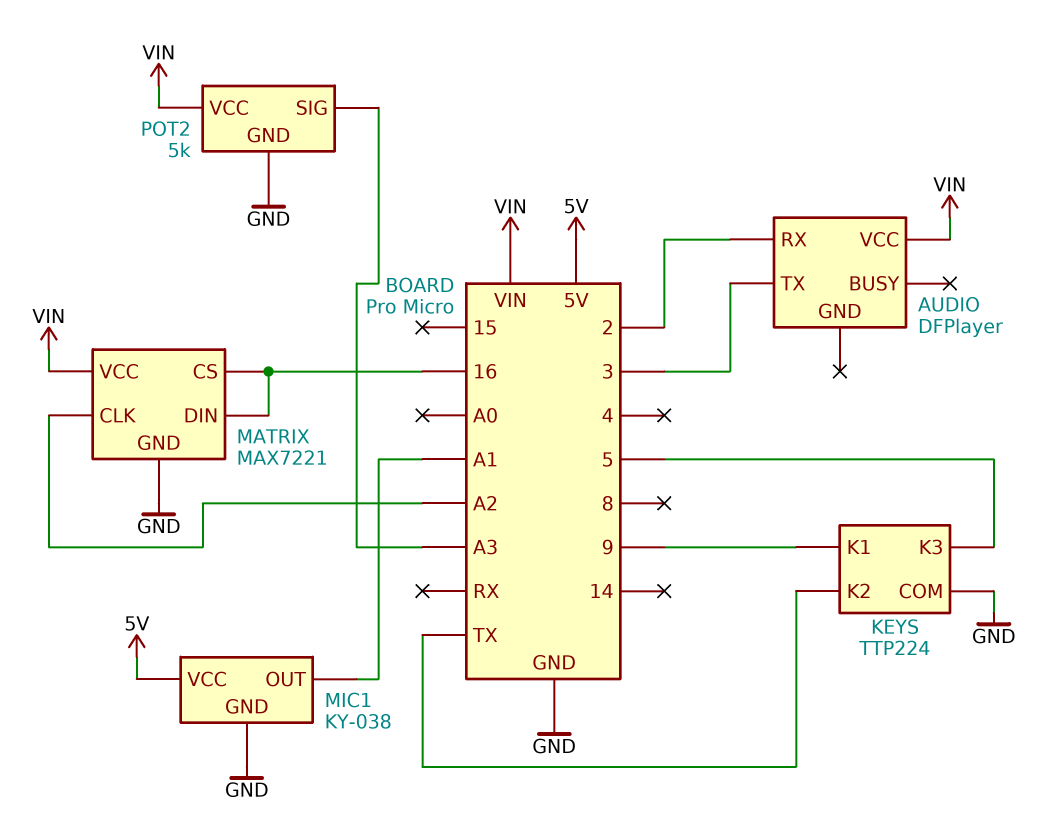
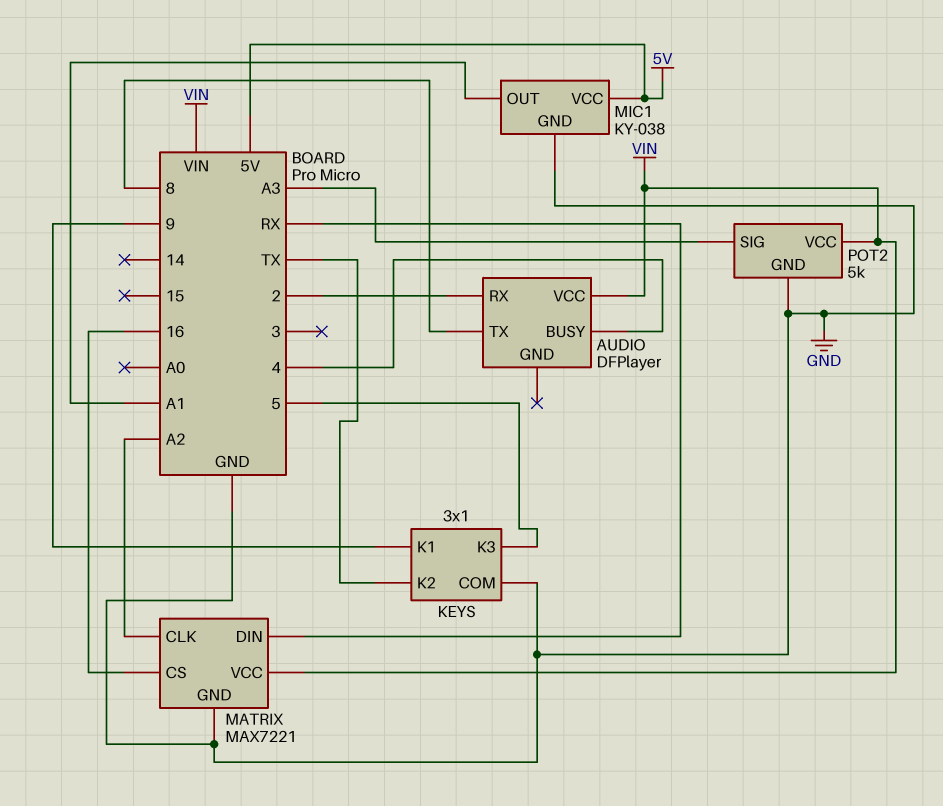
AUDIO pin BUSY: none -> 4
AUDIO pin TX: 3 -> 8
KEYS: TTP224 -> 3x1
MATRIX pin DIN: 16 -> RX

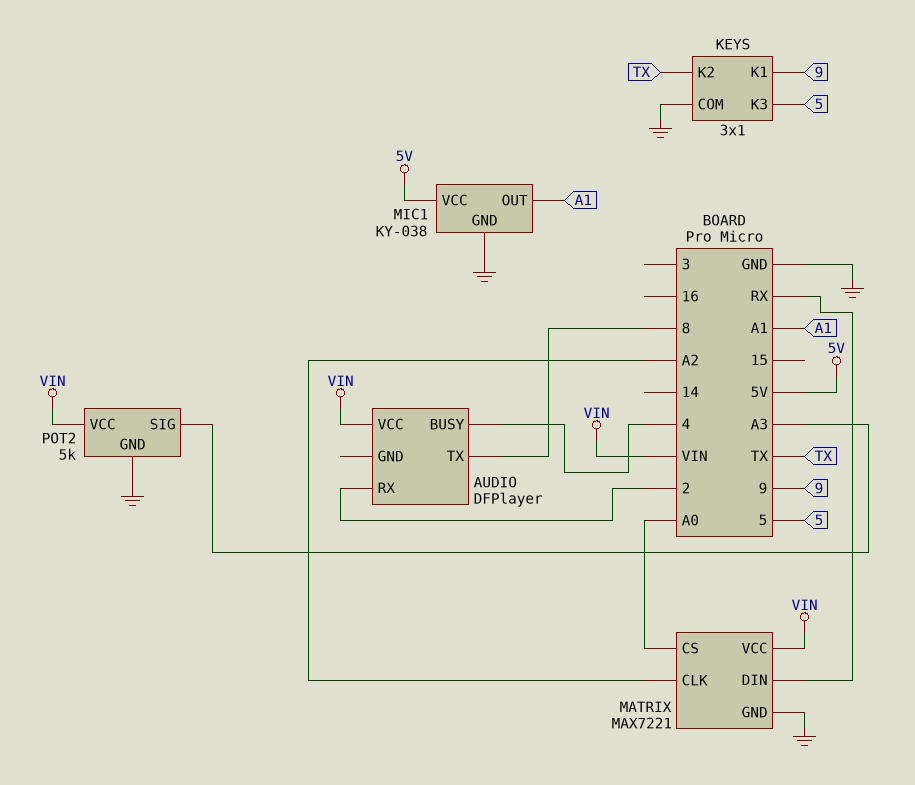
MATRIX pin CS: 16 -> A0

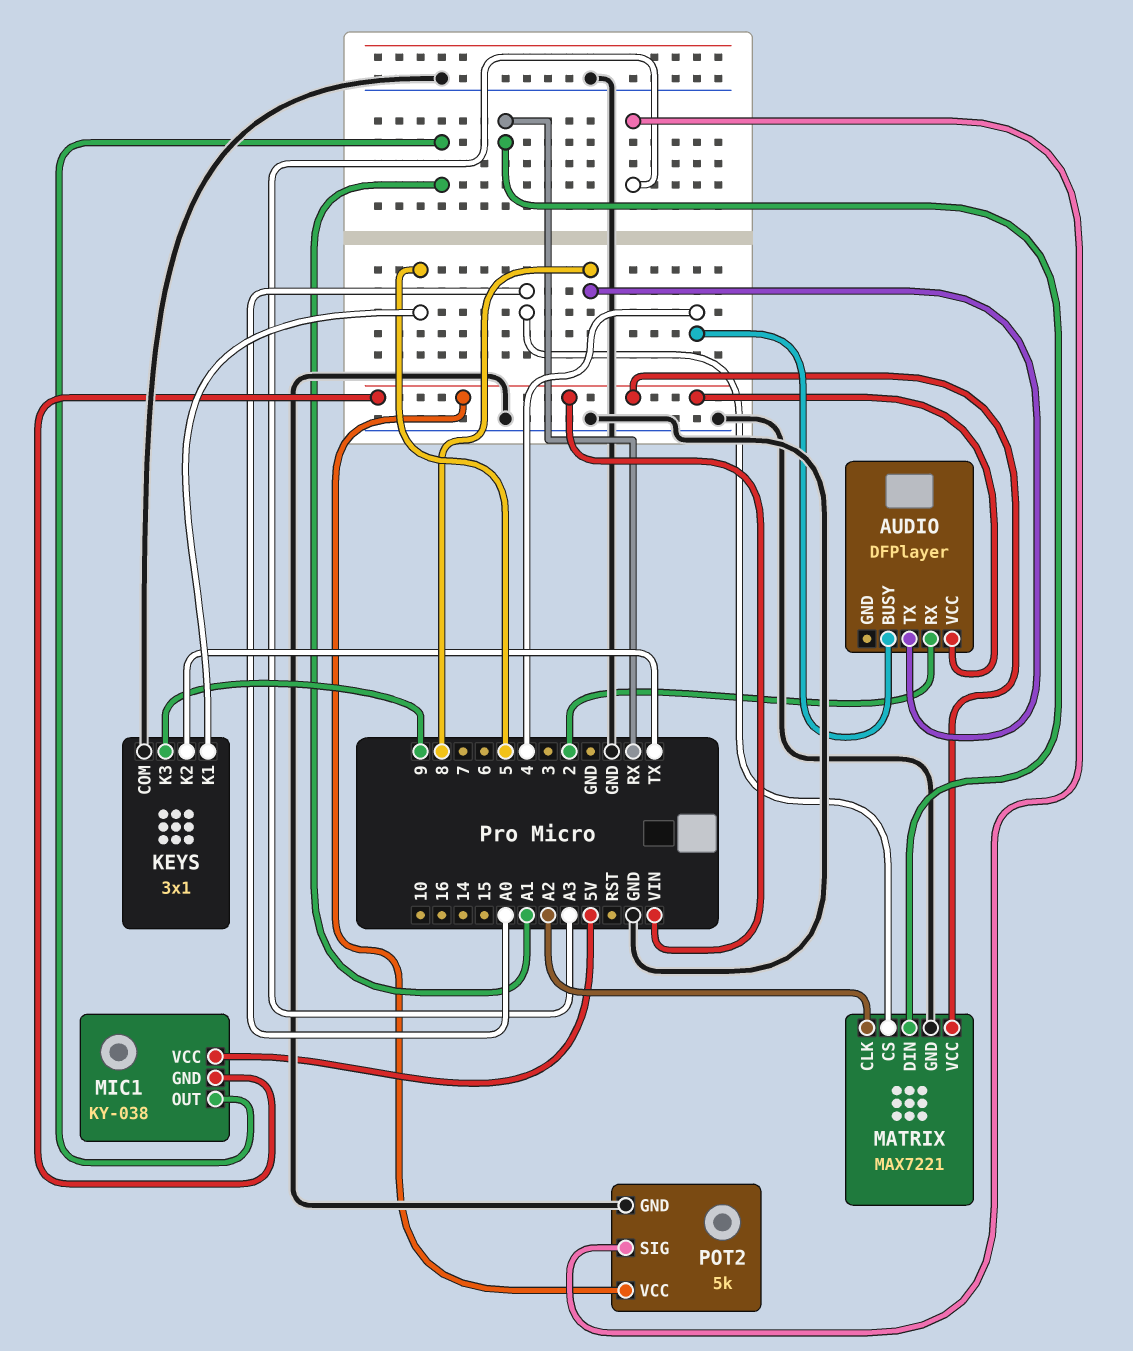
KEYS pin K1: 9 -> 5
KEYS pin K3: 5 -> 9
MIC1 pin GND: GND -> VIN

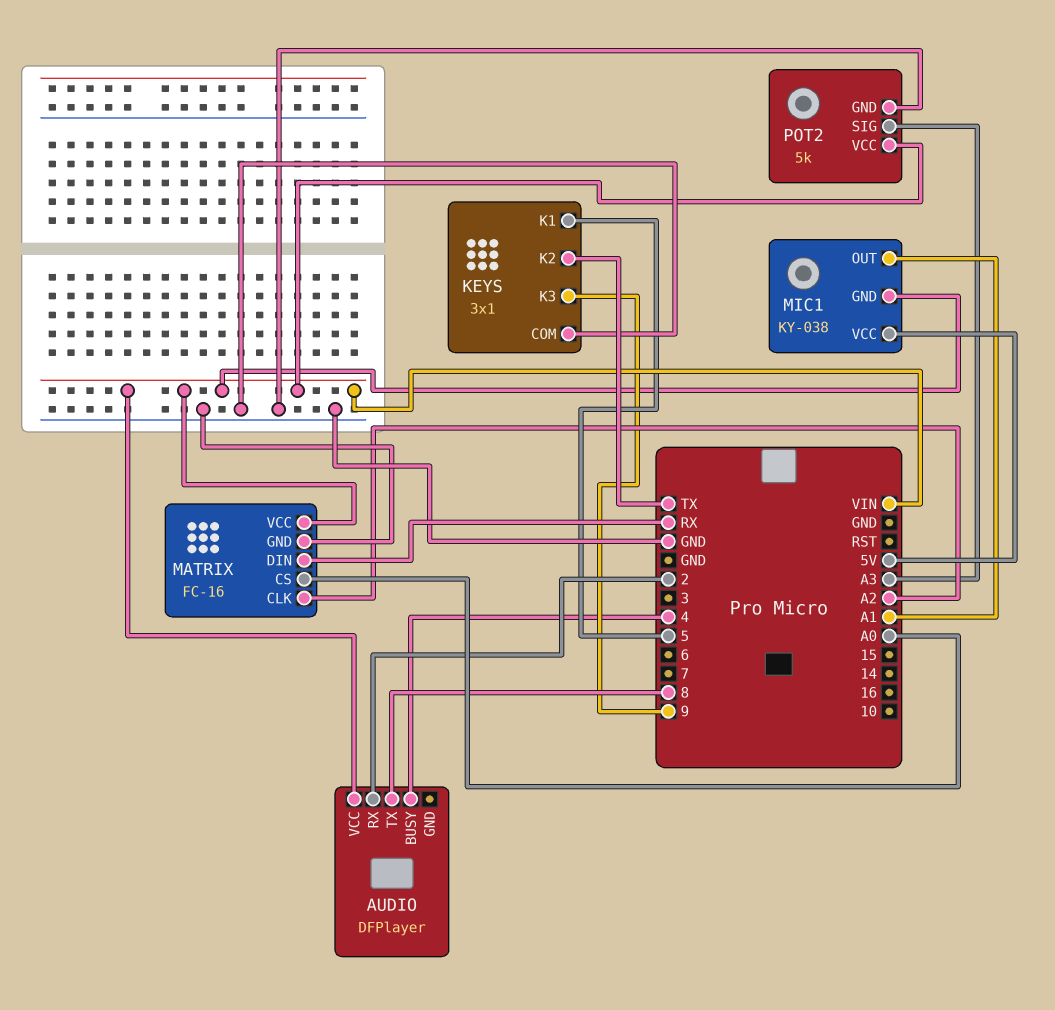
MATRIX: MAX7221 -> FC-16

